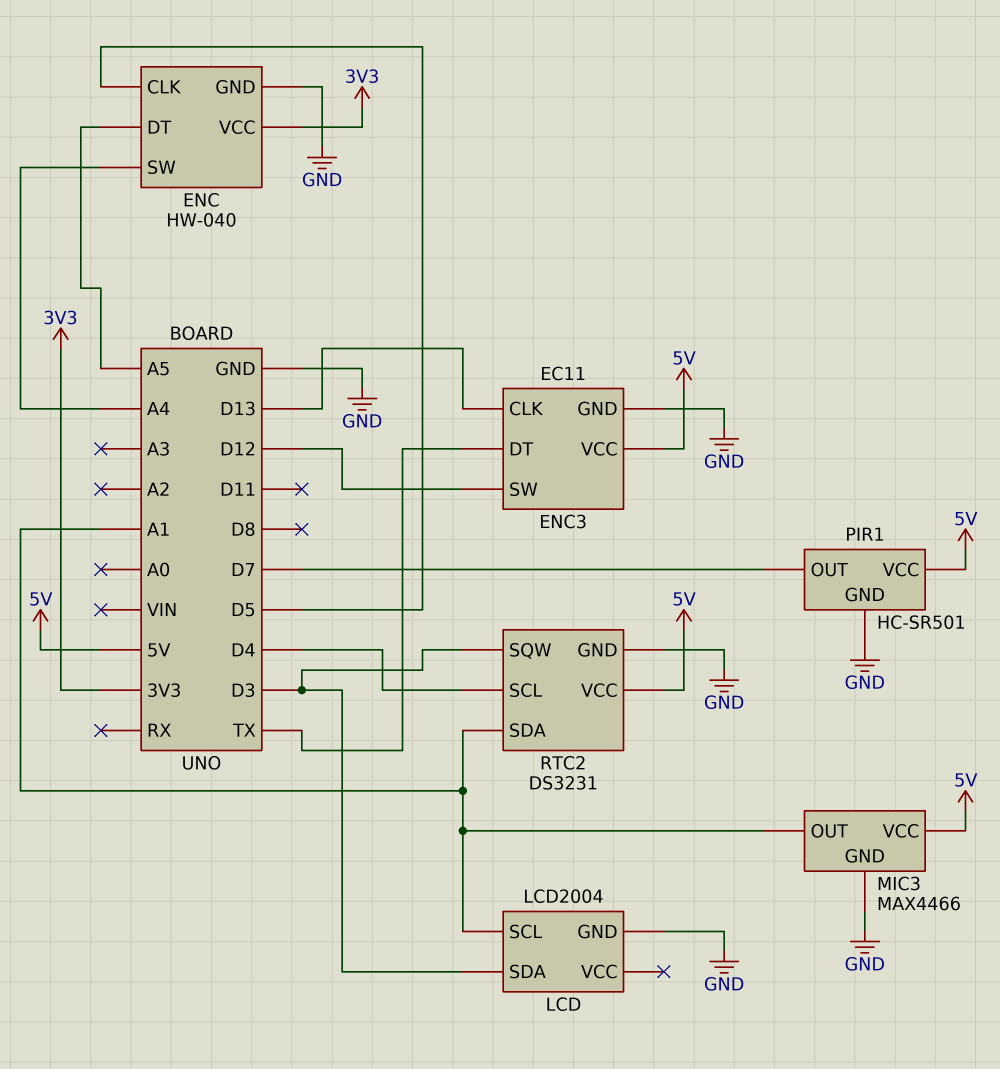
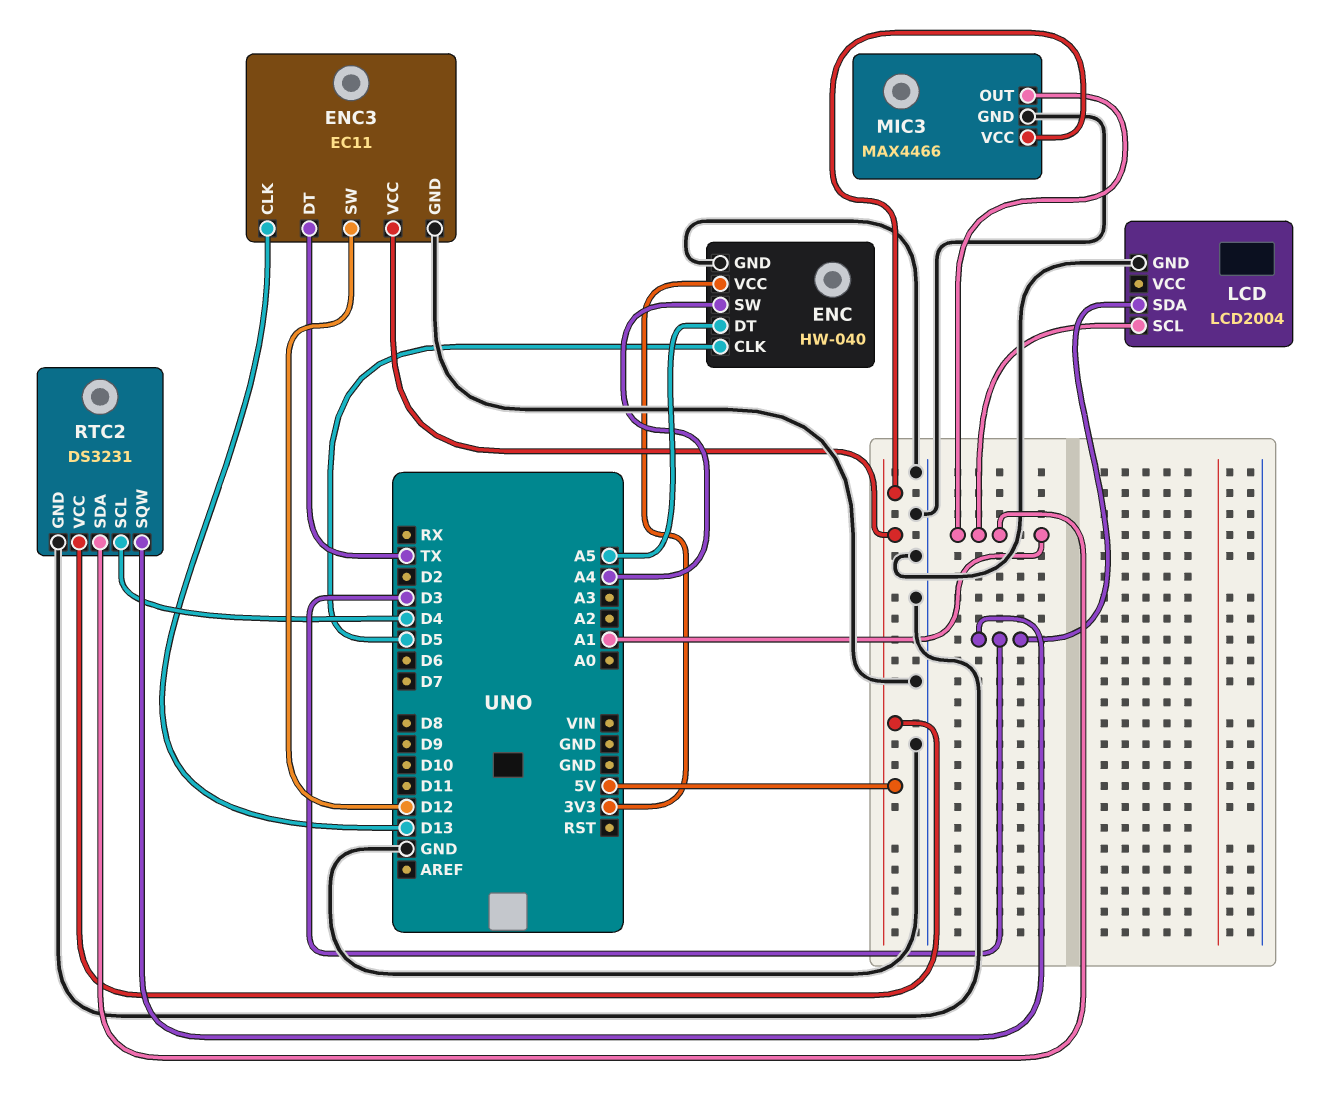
PIR1: HC-SR501 -> none
PIR1 pin GND: GND -> none
PIR1 pin OUT: D7 -> none
PIR1 pin VCC: 5V -> none

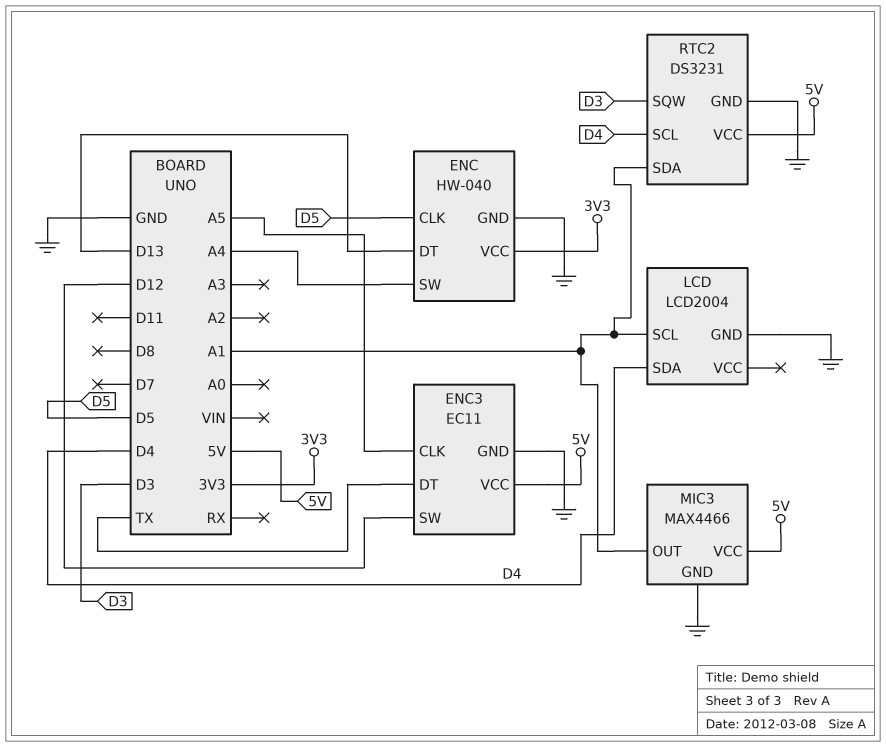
ENC pin DT: A5 -> D13
ENC3 pin CLK: D13 -> A5
LCD pin SDA: D3 -> D4

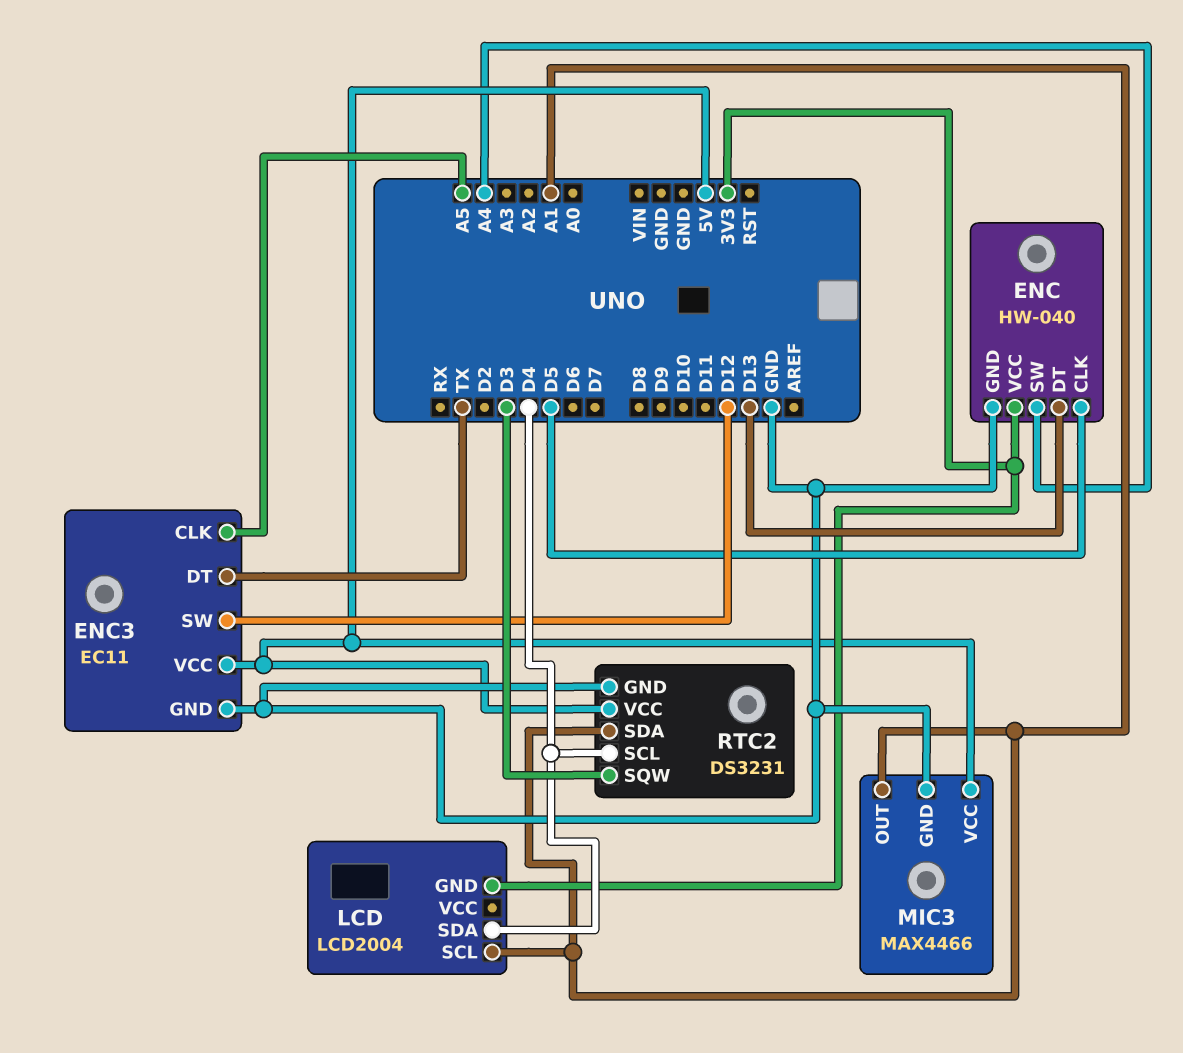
LCD pin GND: GND -> 3V3

